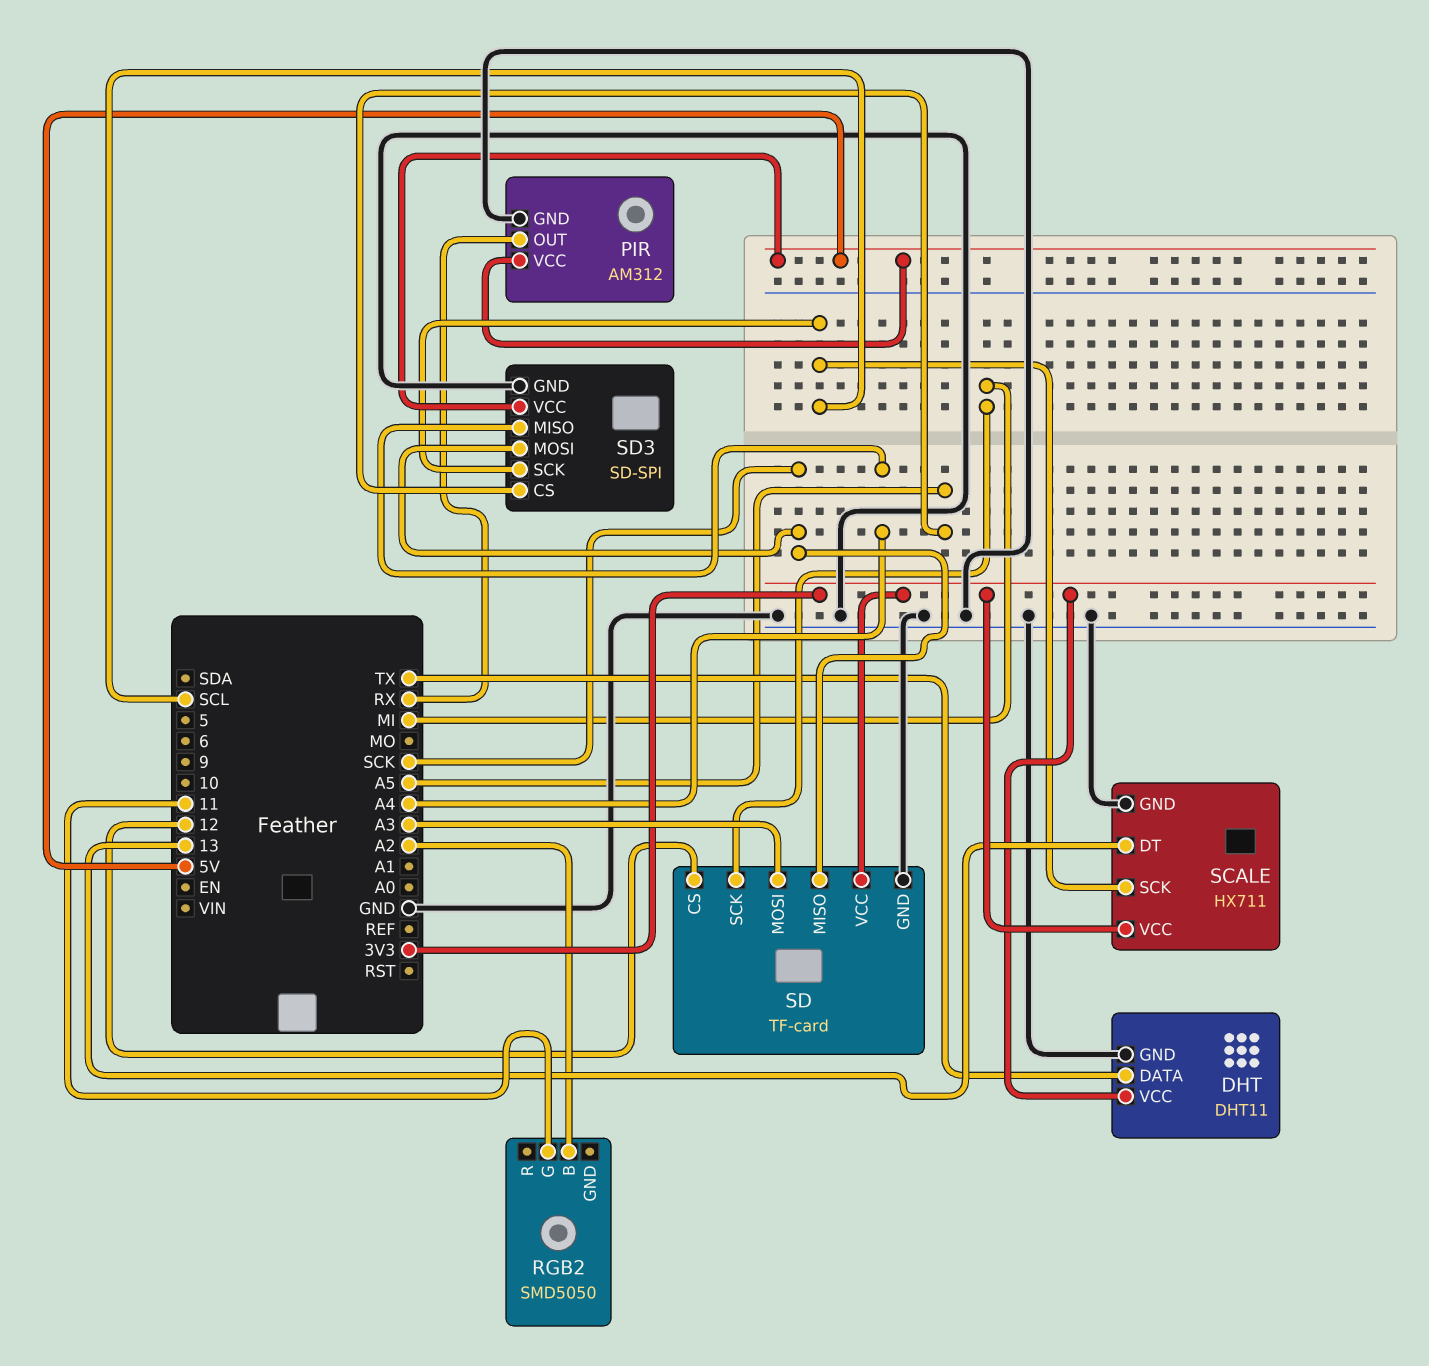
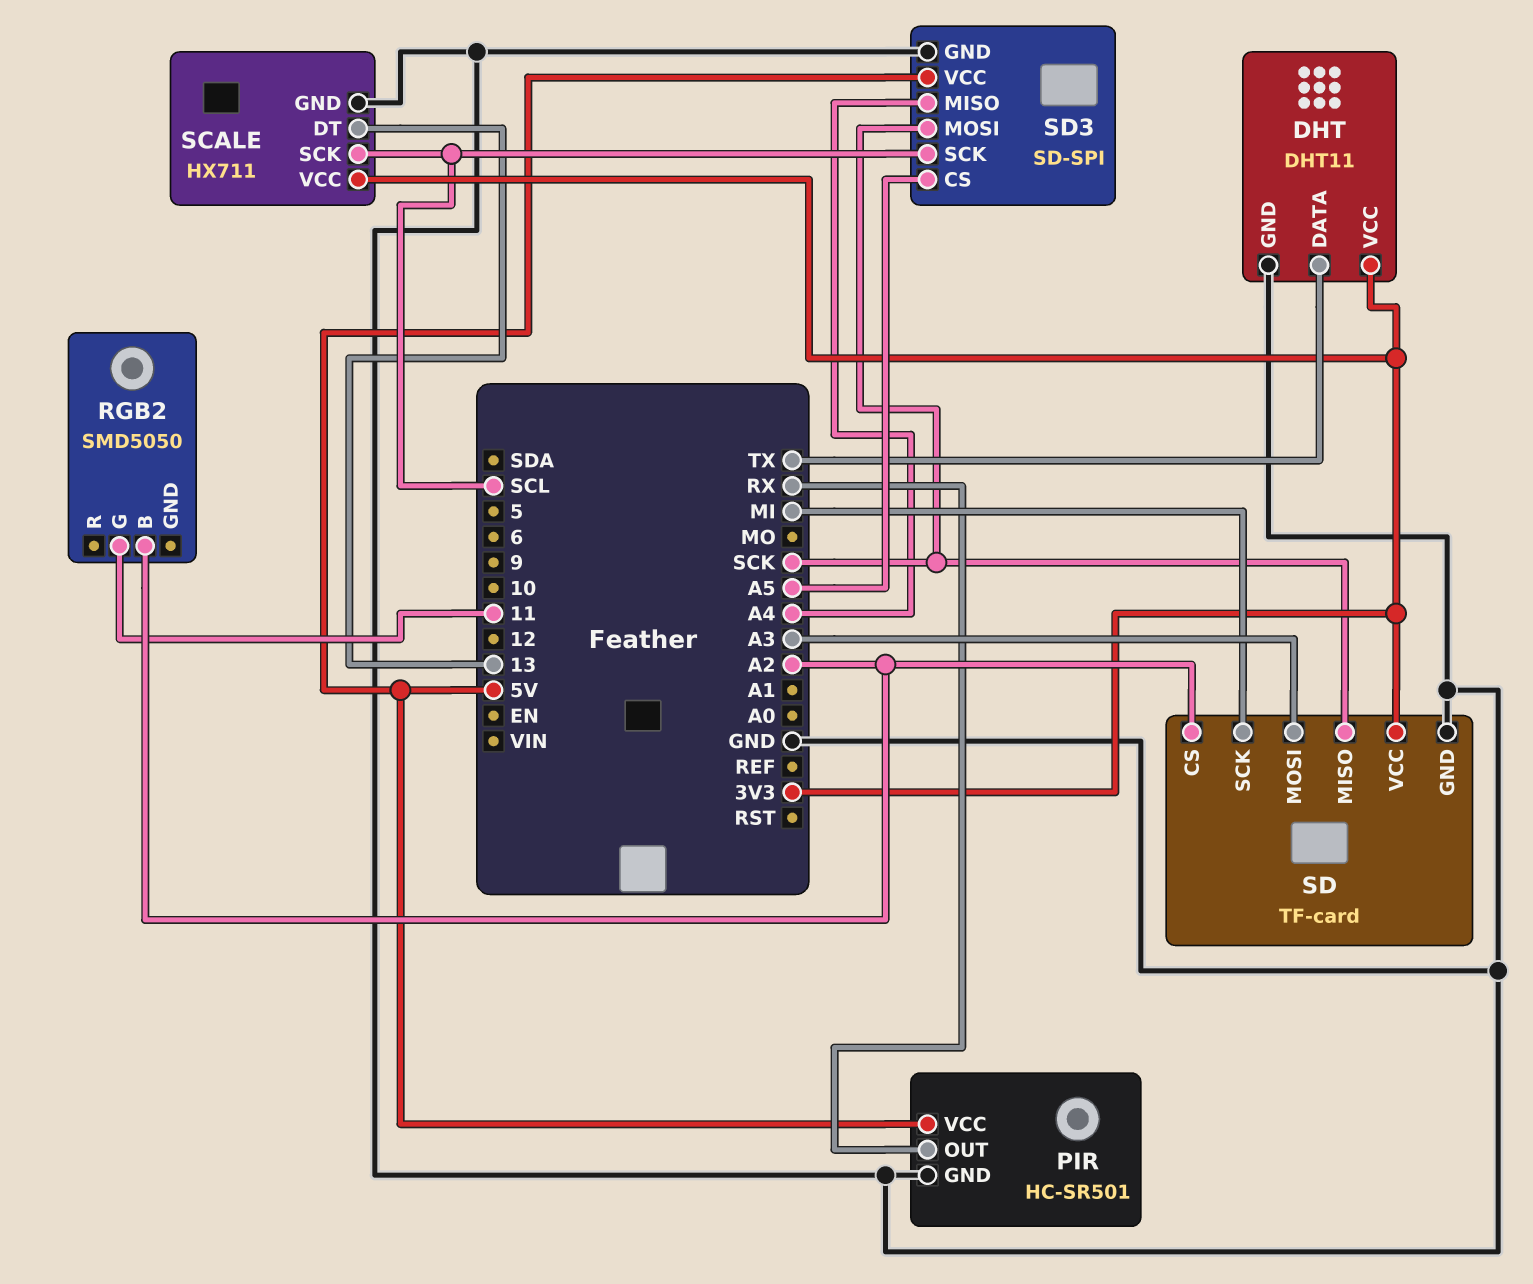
PIR: AM312 -> HC-SR501
SD pin CS: 12 -> A2

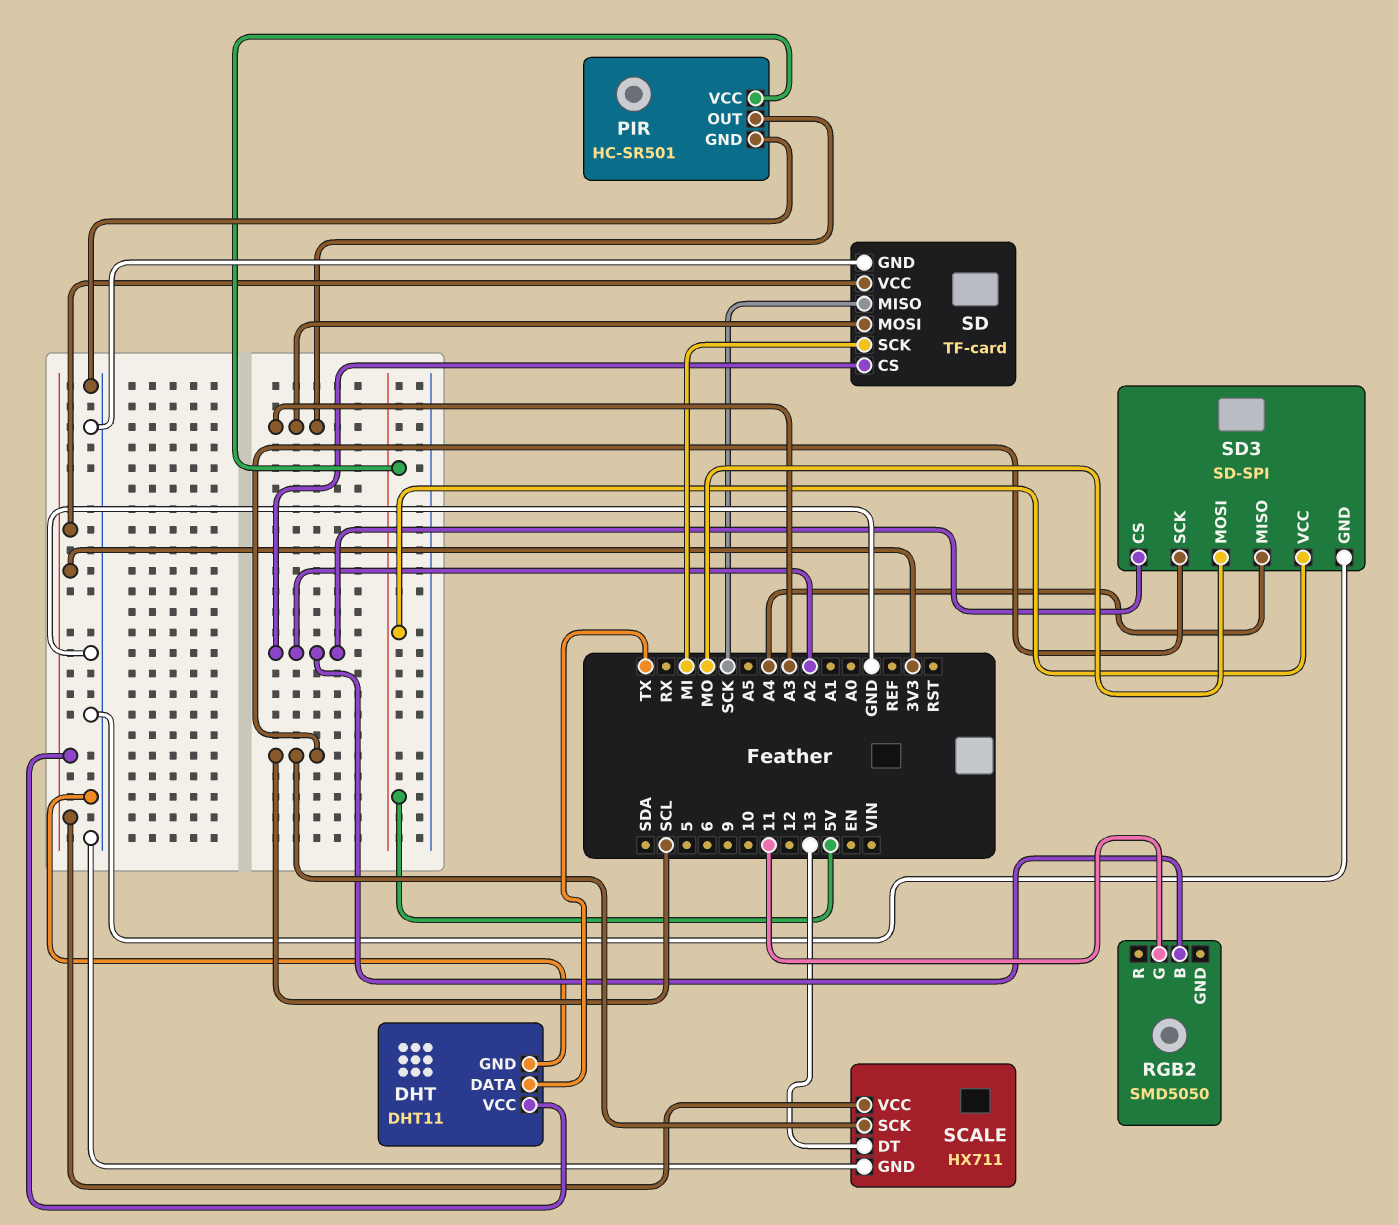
PIR pin OUT: RX -> A3
SD3 pin CS: A5 -> A2
SD3 pin MOSI: SCK -> MO

